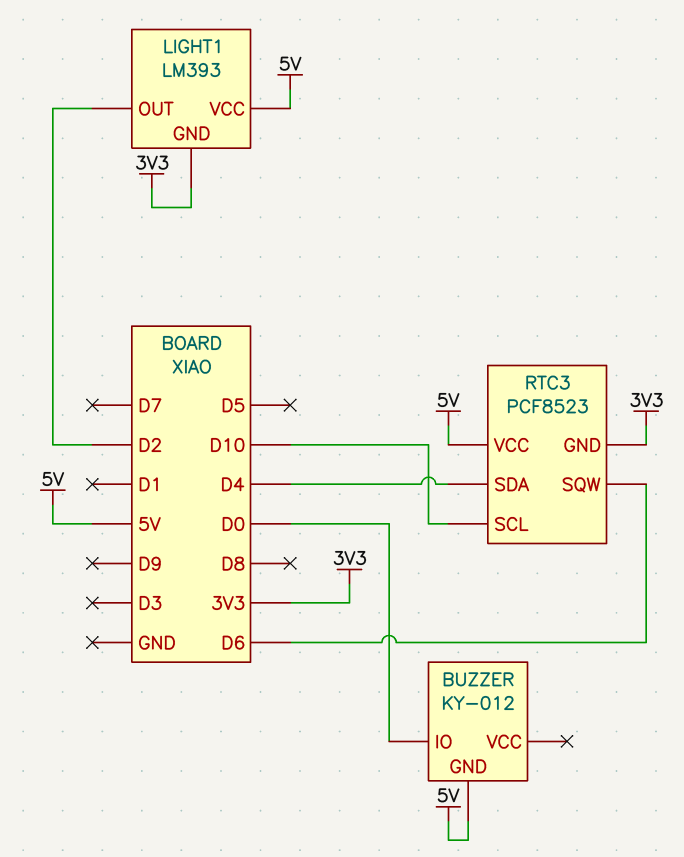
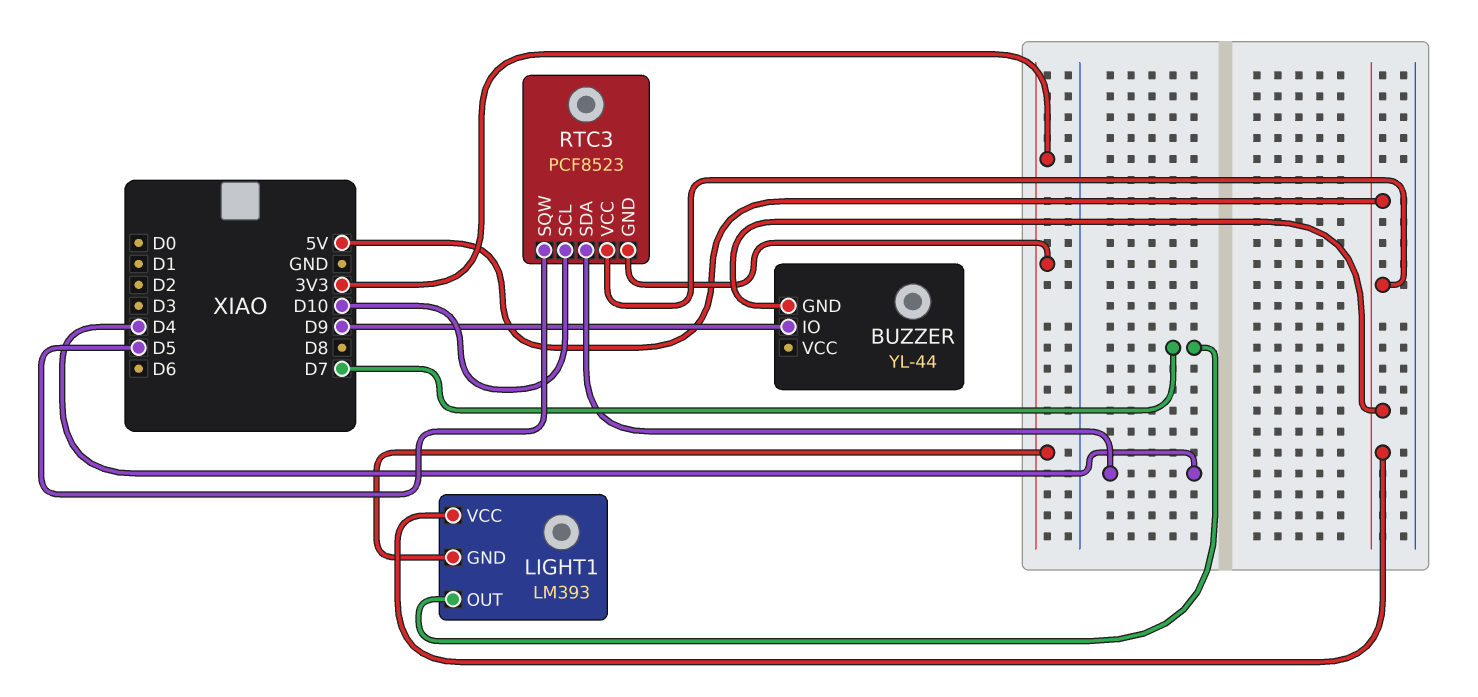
BUZZER: KY-012 -> YL-44
BUZZER pin IO: D0 -> D9
LIGHT1 pin OUT: D2 -> D7
RTC3 pin SQW: D6 -> D5

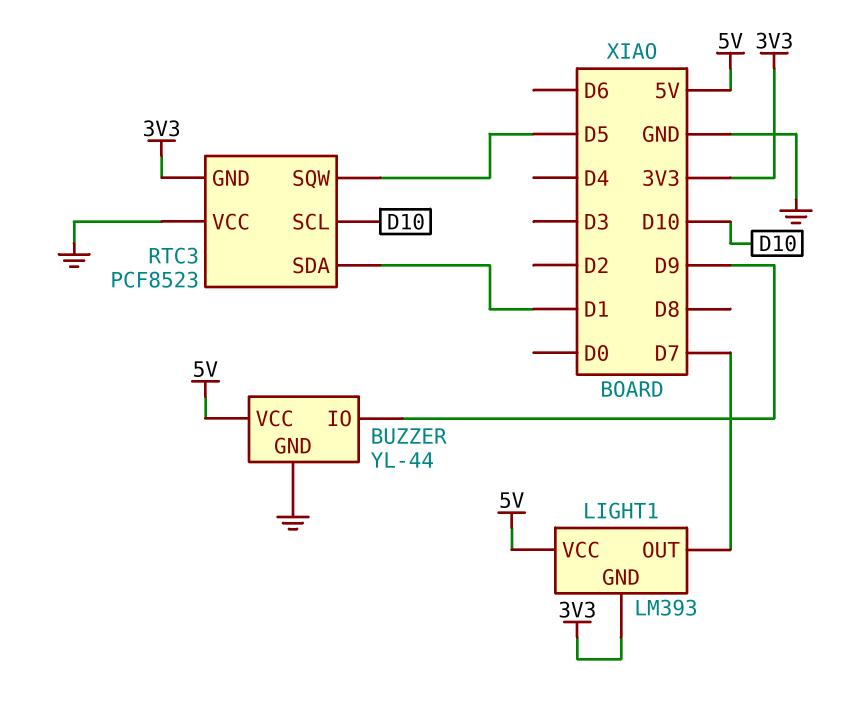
BUZZER pin GND: 5V -> GND
BUZZER pin VCC: none -> 5V
RTC3 pin SDA: D4 -> D1
RTC3 pin VCC: 5V -> GND

